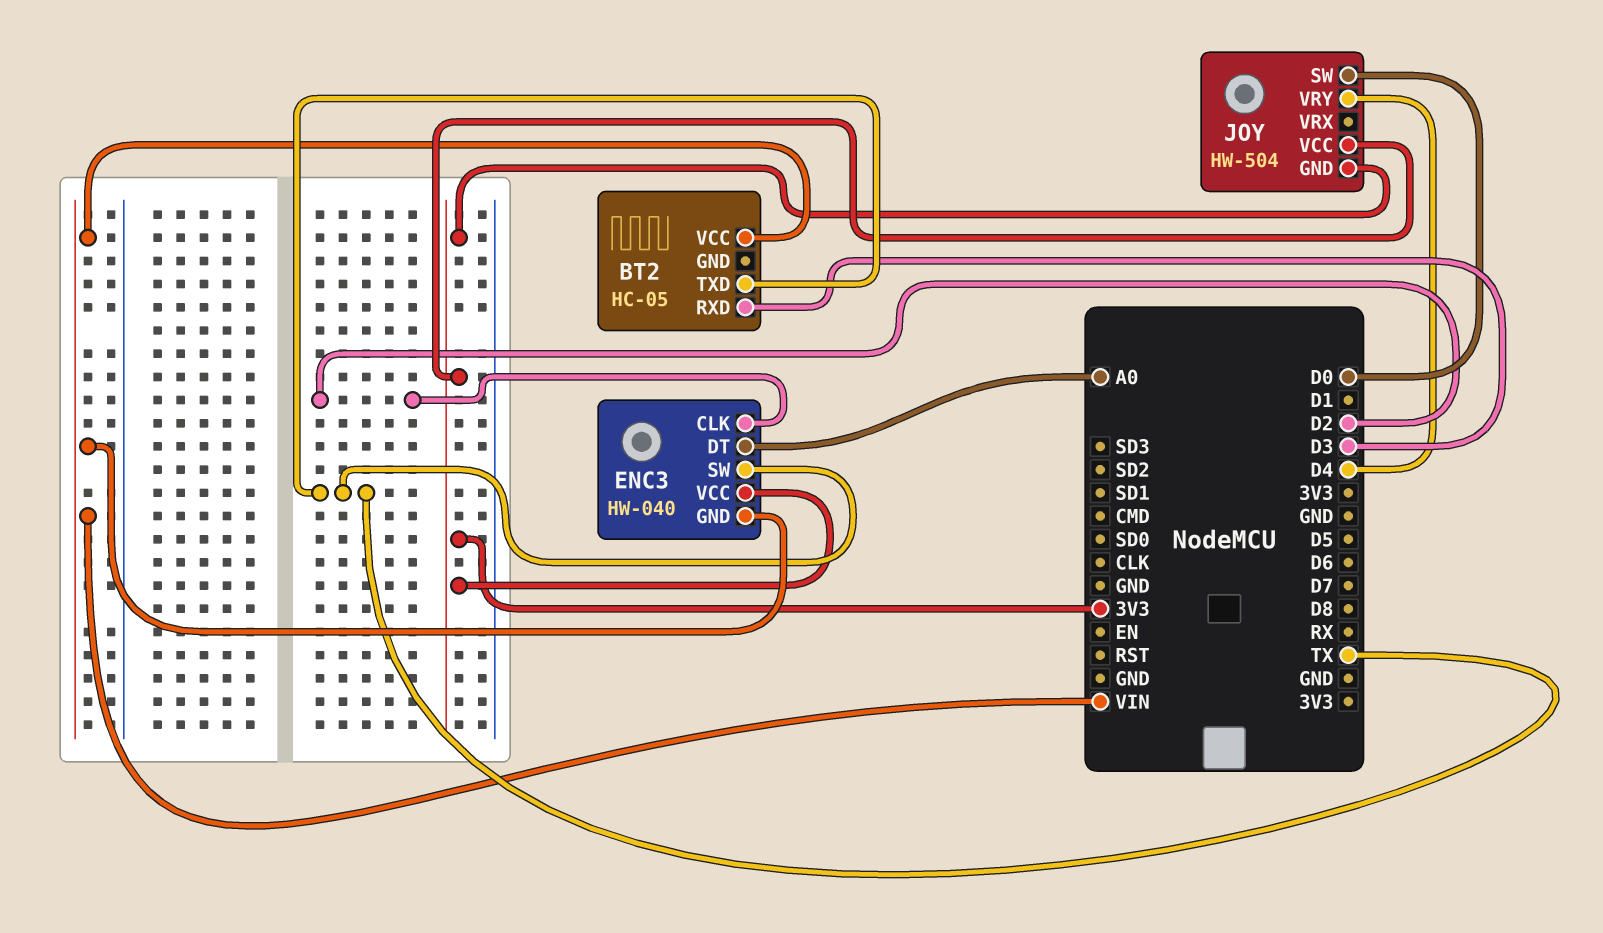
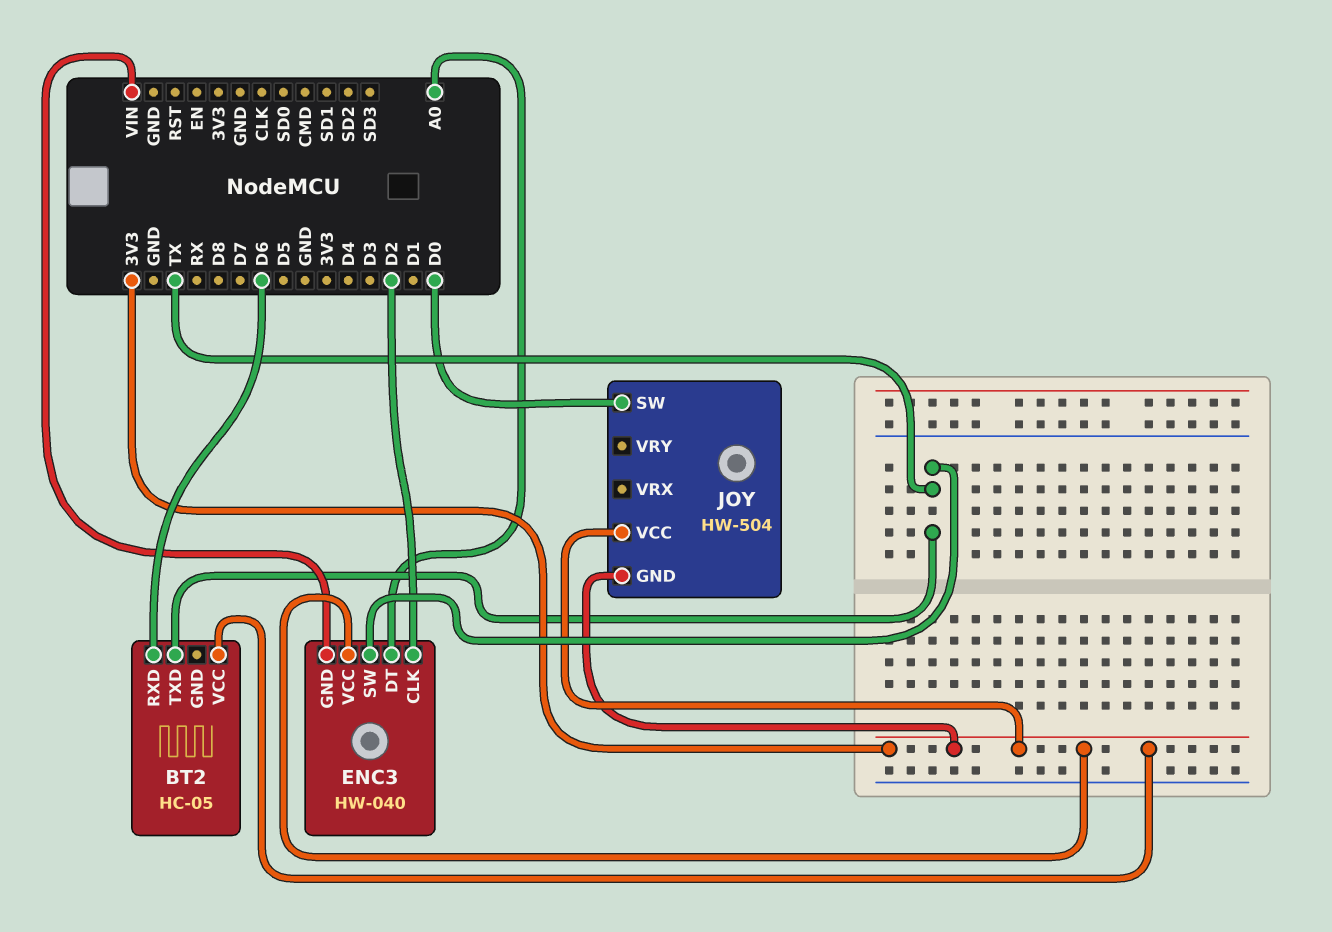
BT2 pin RXD: D3 -> D6
BT2 pin VCC: VIN -> 3V3
JOY pin VRY: D4 -> none

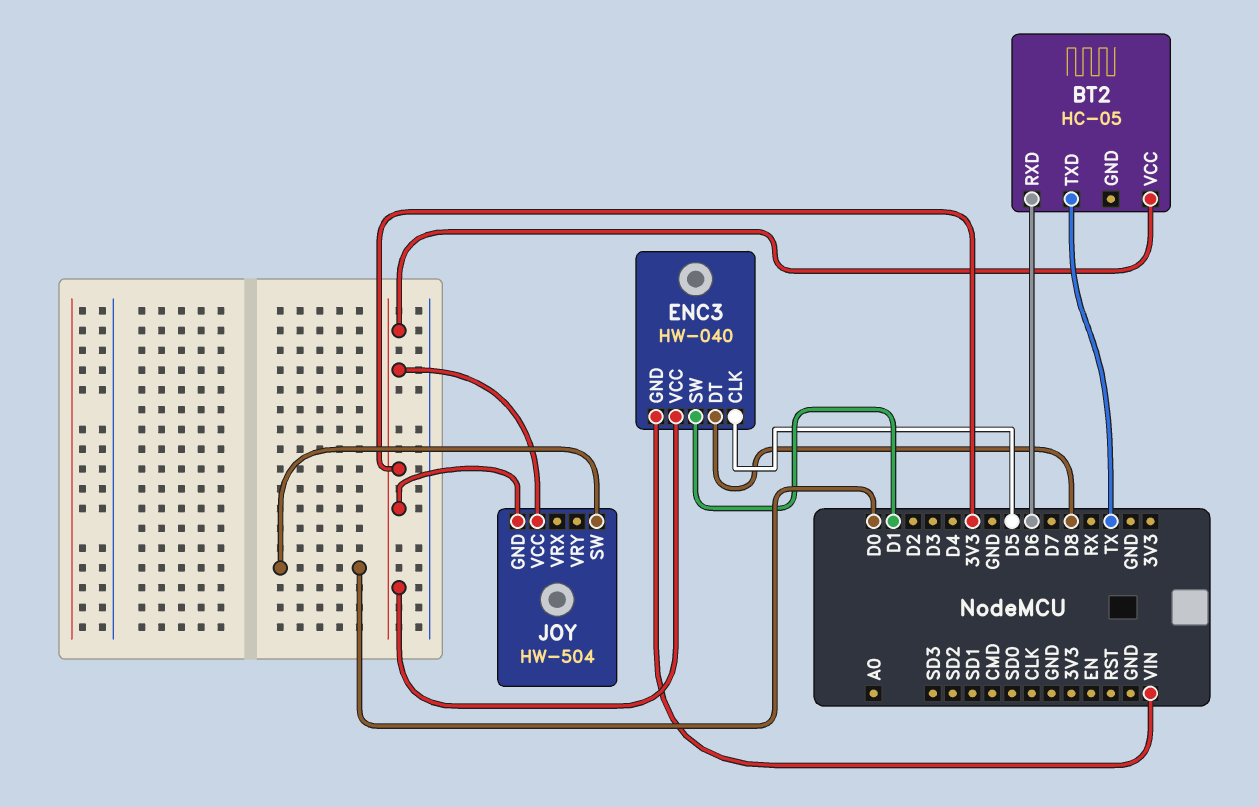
ENC3 pin CLK: D2 -> D5
ENC3 pin DT: A0 -> D8
ENC3 pin SW: TX -> D1

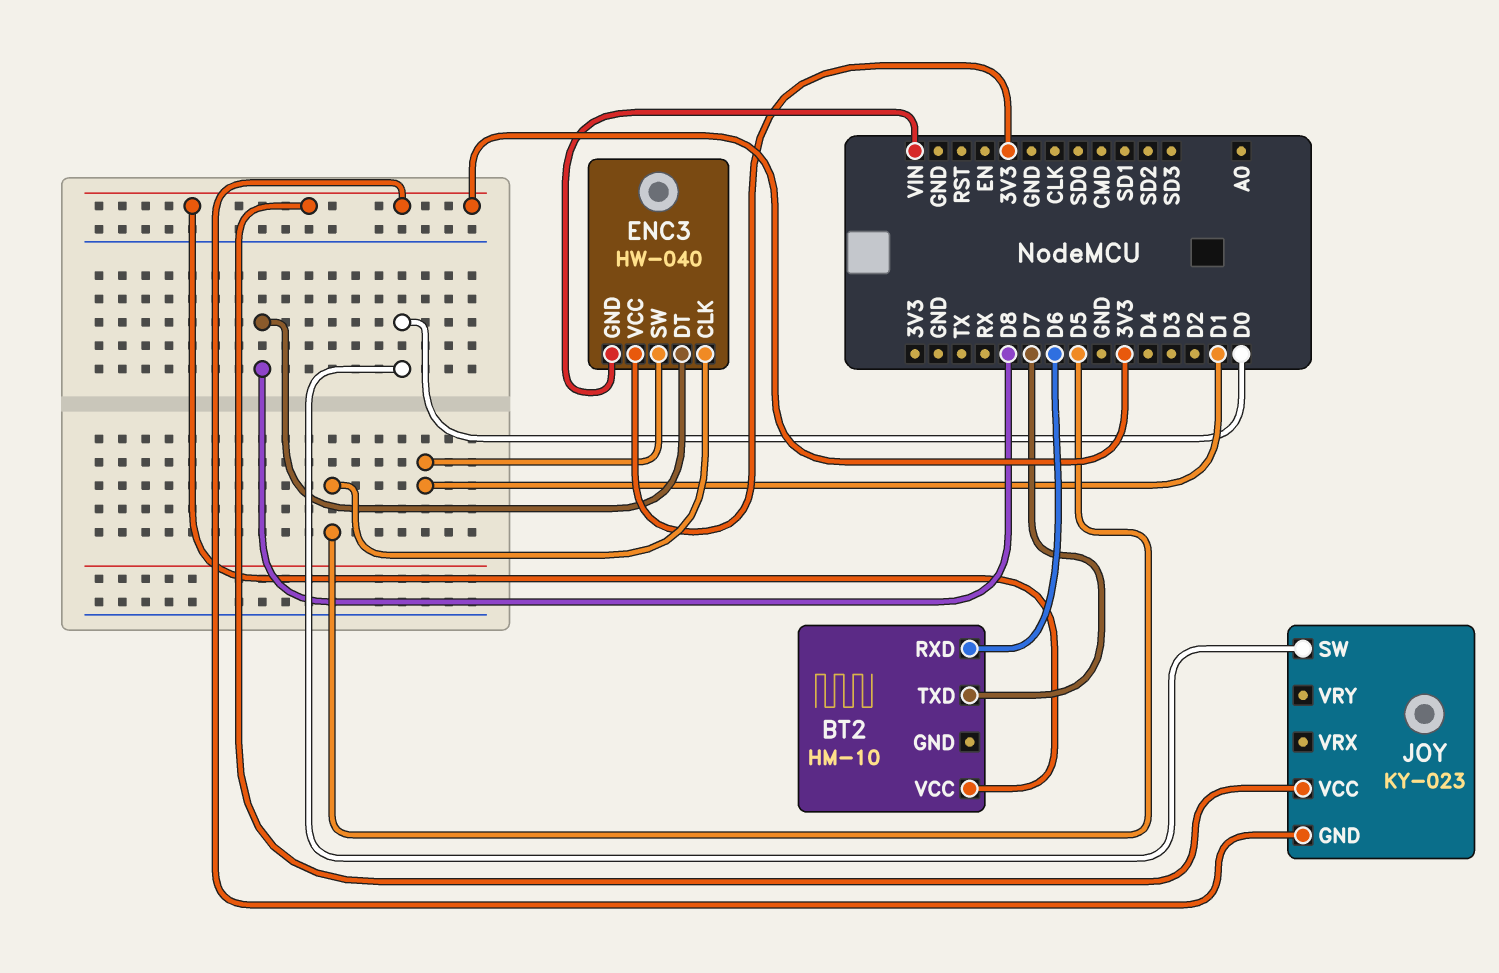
BT2: HC-05 -> HM-10
BT2 pin TXD: TX -> D7
JOY: HW-504 -> KY-023

